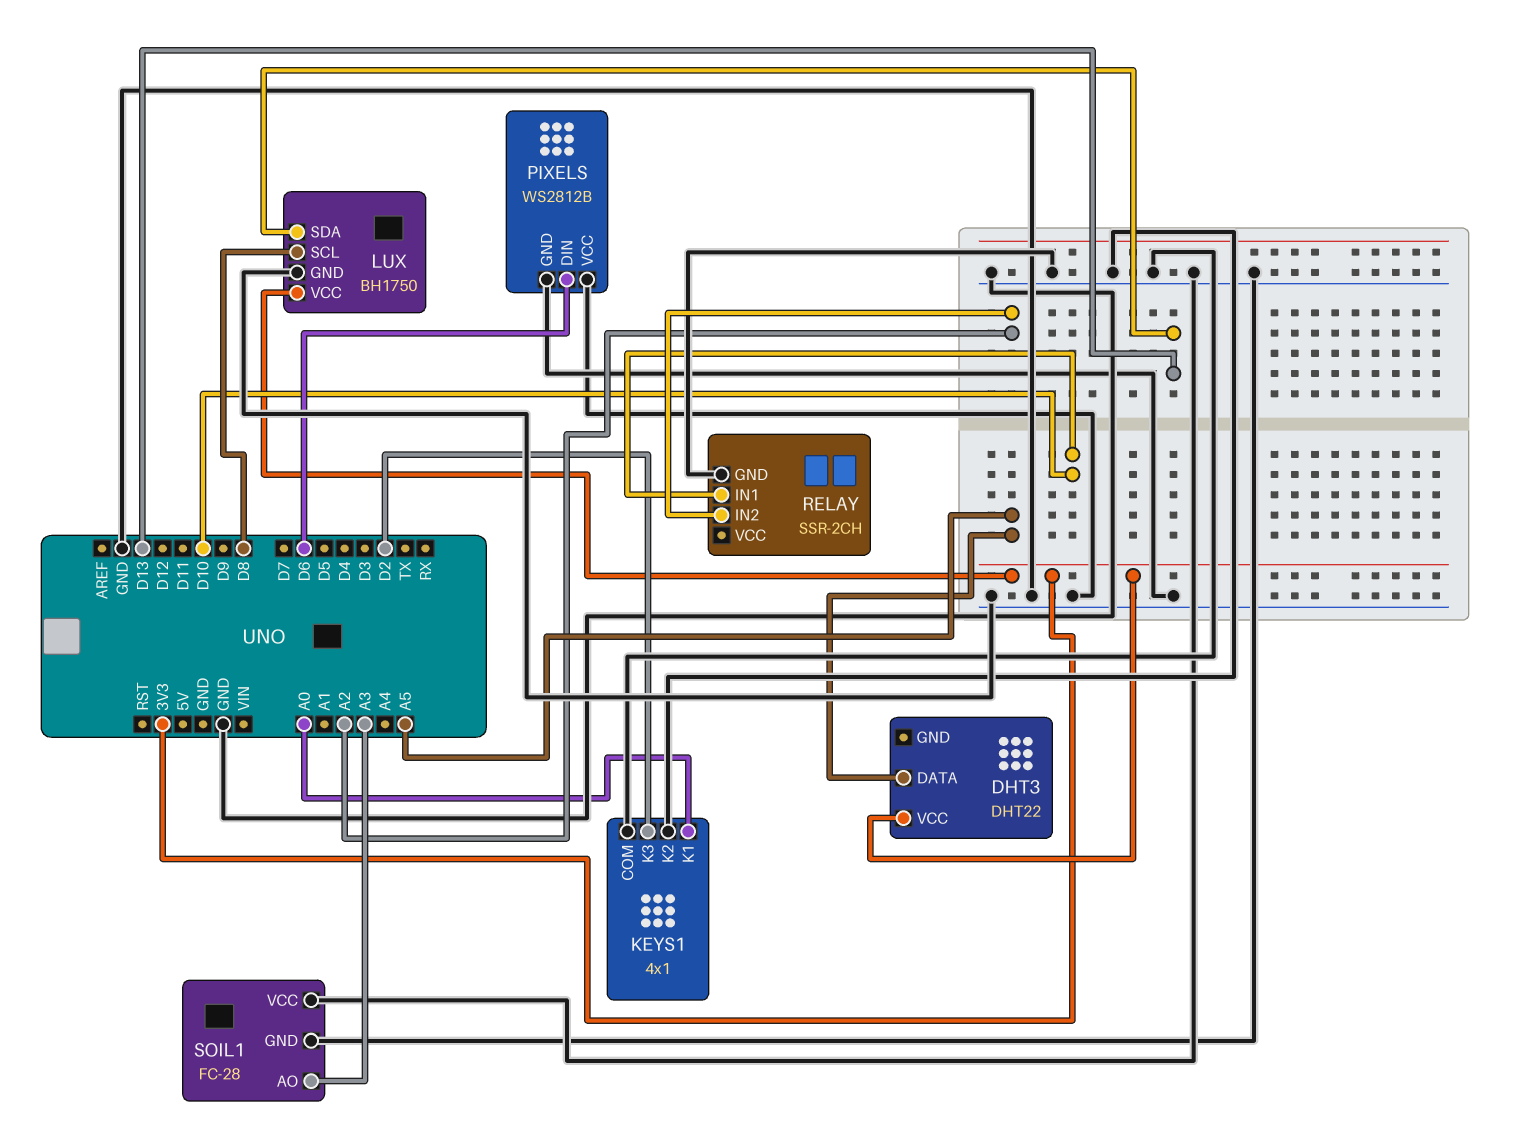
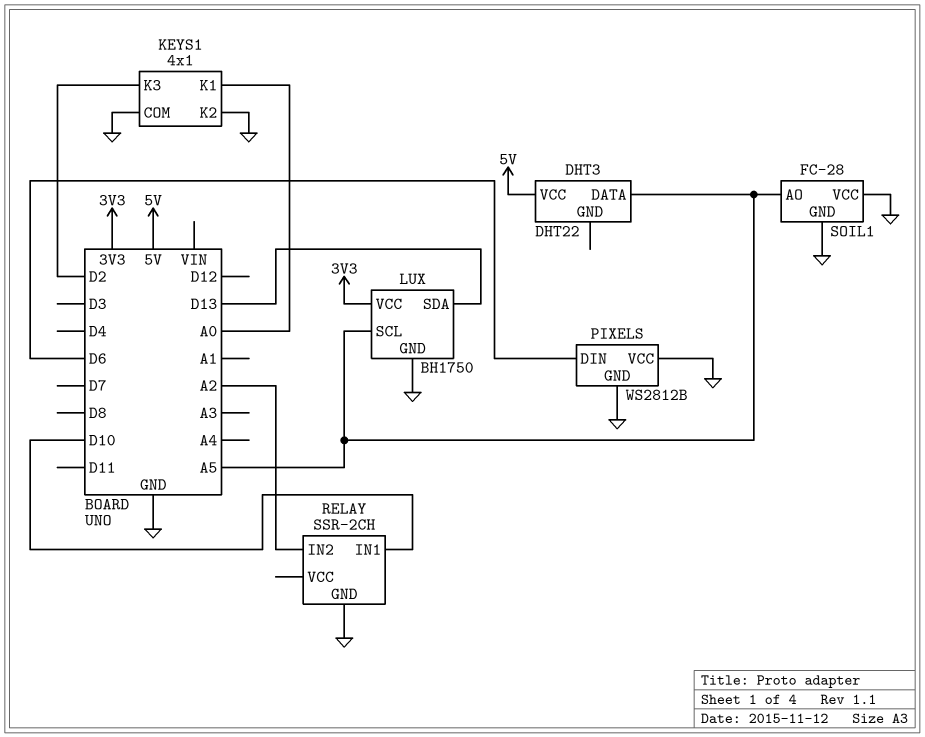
DHT3 pin VCC: 3V3 -> 5V
LUX pin SCL: D8 -> A5
SOIL1 pin AO: A3 -> A5

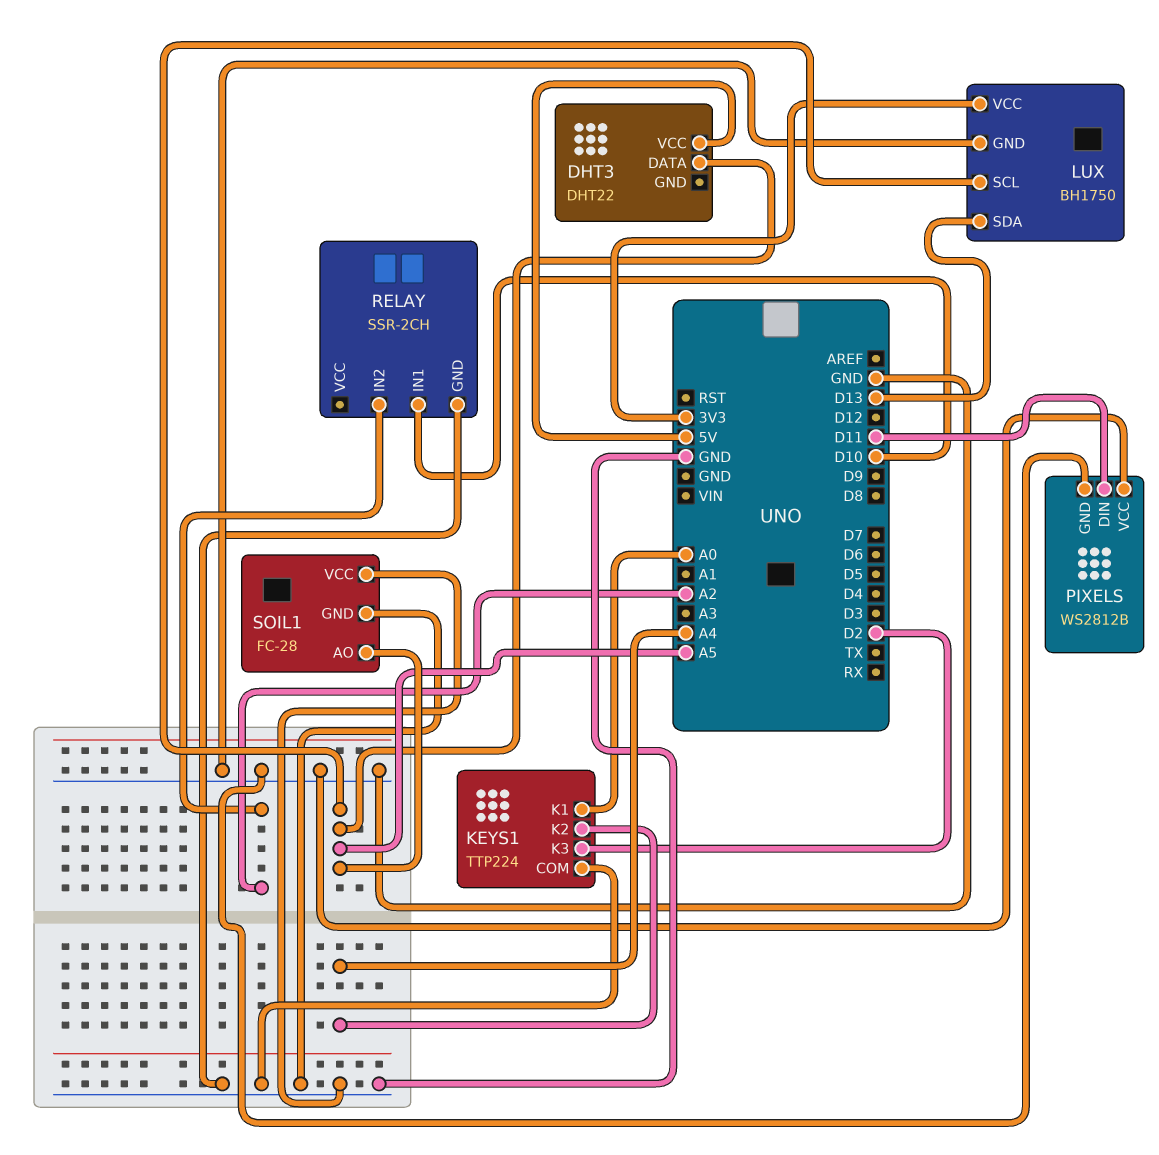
KEYS1: 4x1 -> TTP224
KEYS1 pin K2: GND -> A4
PIXELS pin DIN: D6 -> D11

